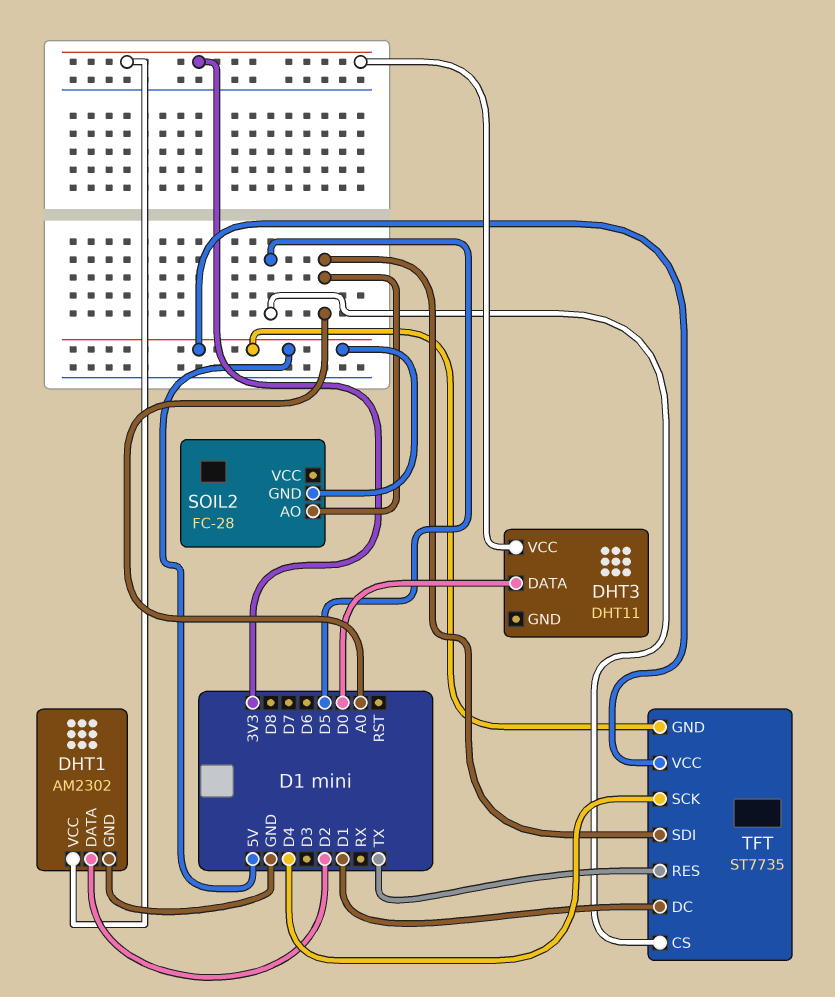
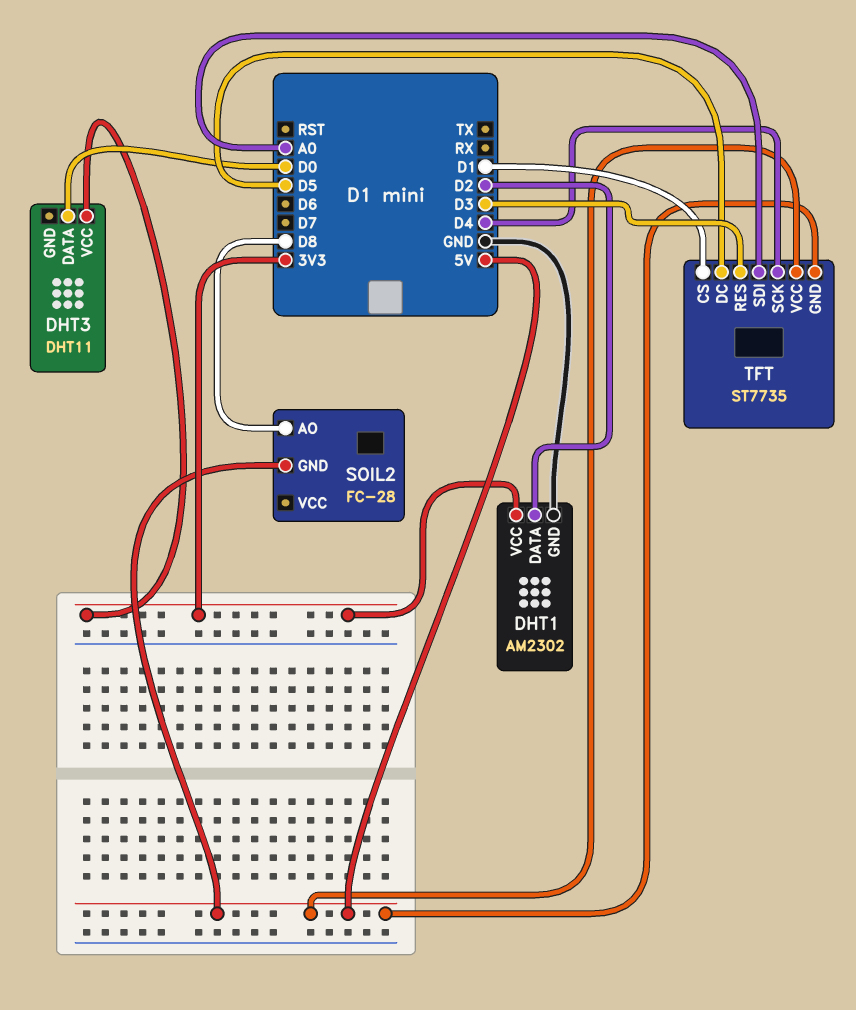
SOIL2 pin AO: A0 -> D8
TFT pin CS: D5 -> D1
TFT pin DC: D1 -> D5
TFT pin RES: TX -> D3

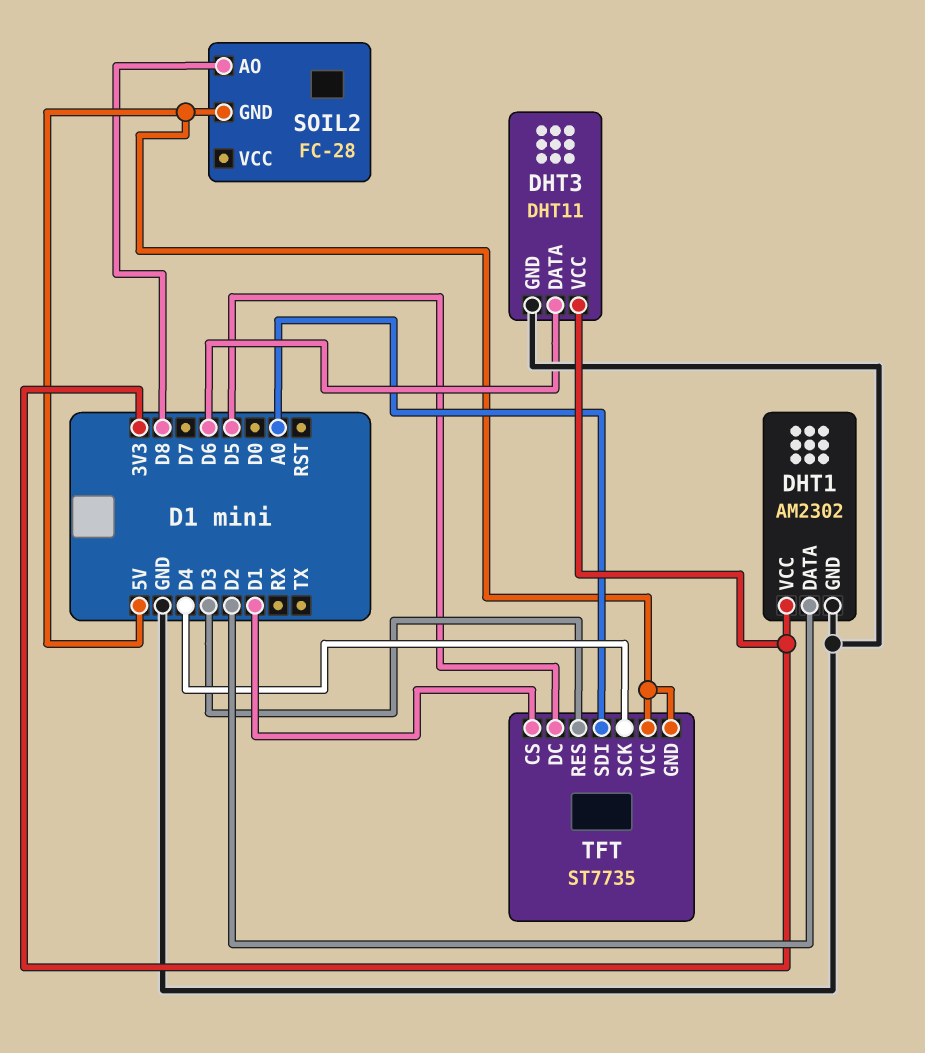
DHT3 pin DATA: D0 -> D6
DHT3 pin GND: none -> GND

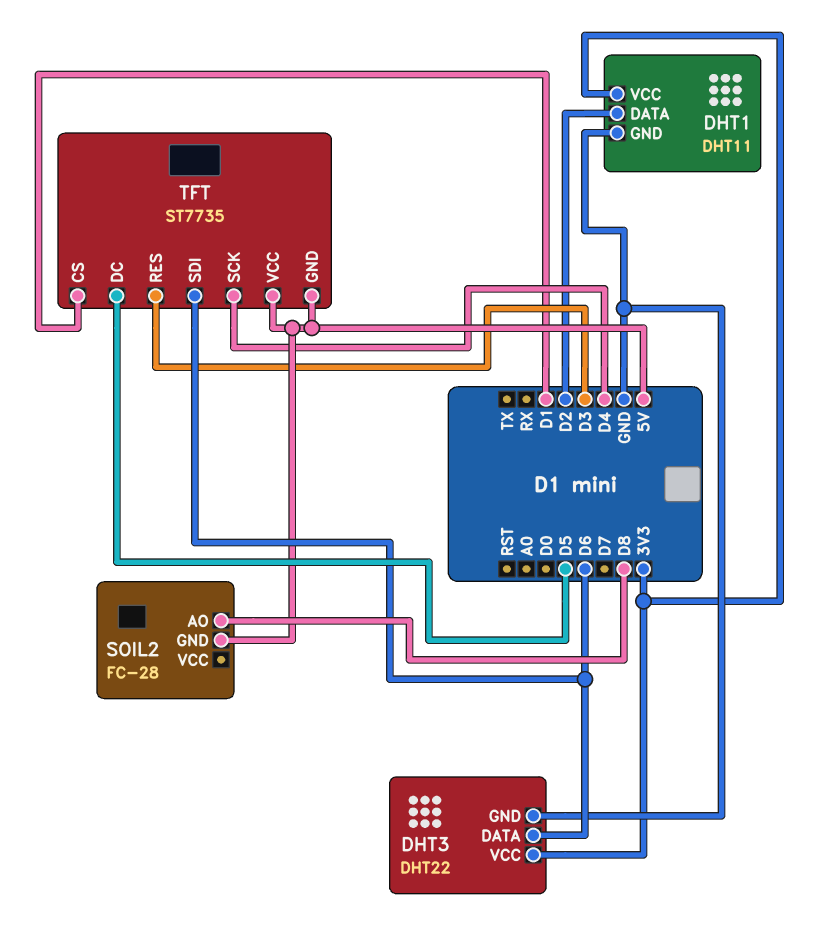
DHT1: AM2302 -> DHT11
DHT3: DHT11 -> DHT22
TFT pin SDI: A0 -> D6

